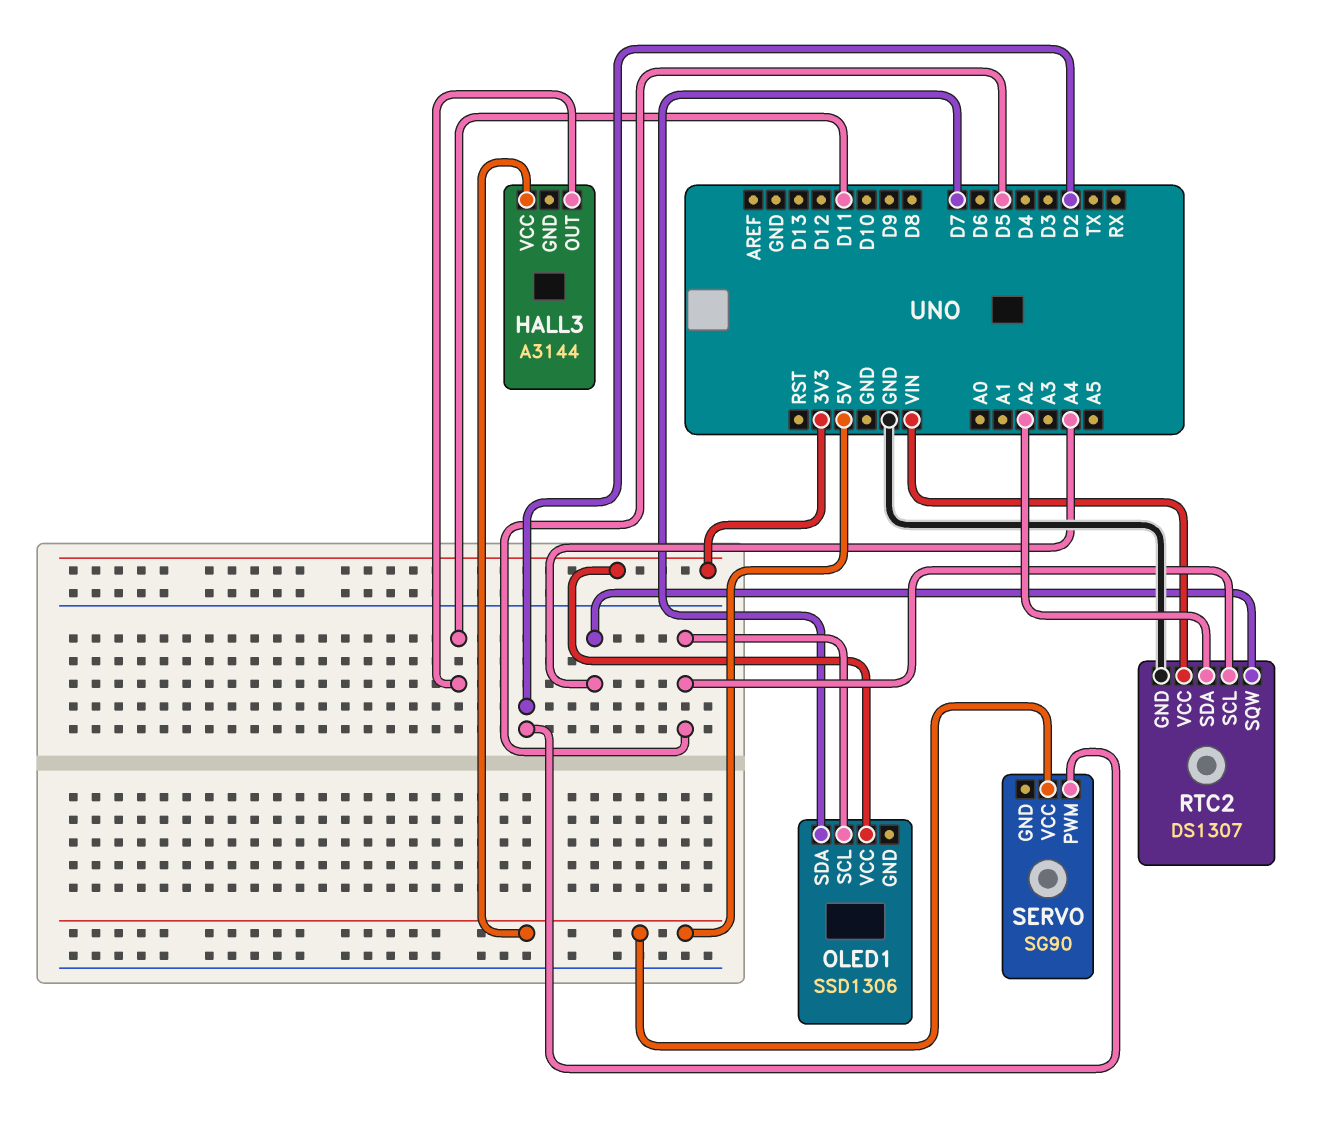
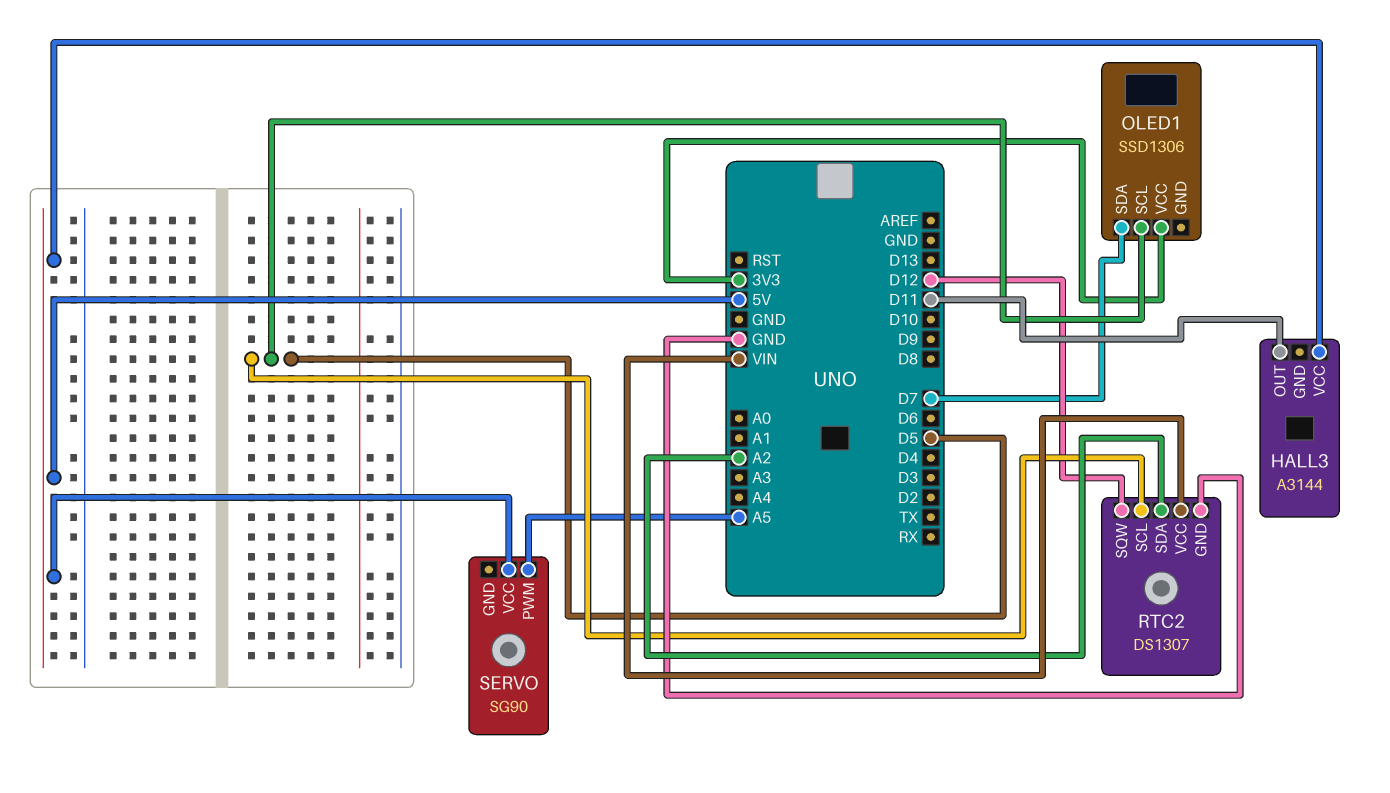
RTC2 pin SQW: A4 -> D12
SERVO pin PWM: D2 -> A5

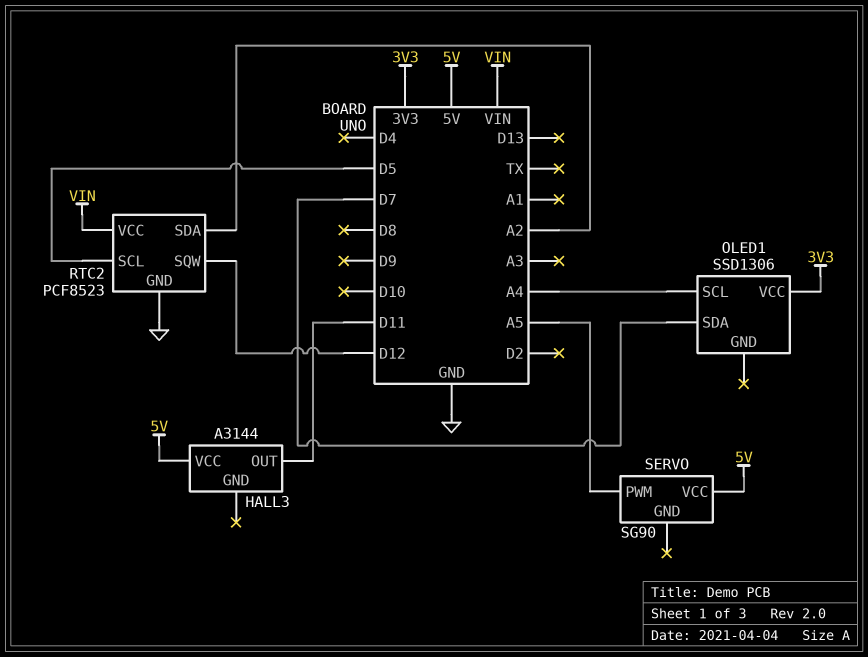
OLED1 pin SCL: D5 -> A4
RTC2: DS1307 -> PCF8523

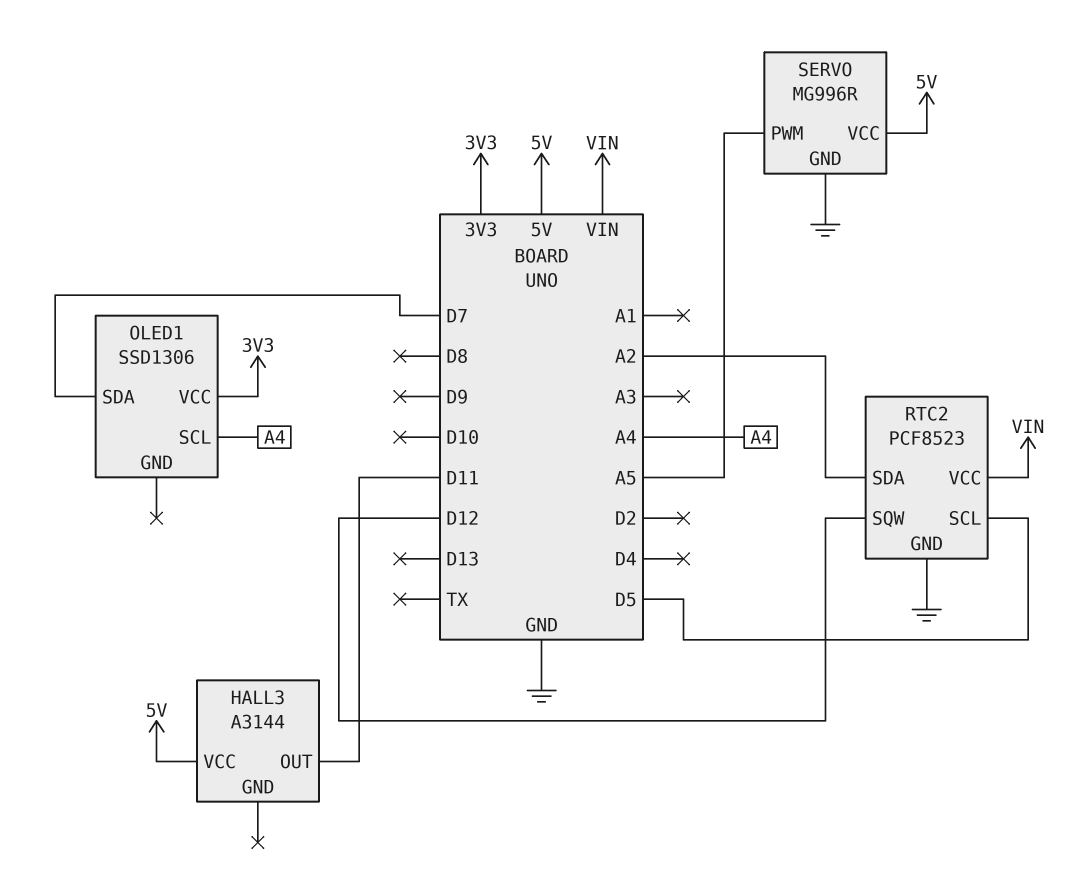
SERVO: SG90 -> MG996R
SERVO pin GND: none -> GND

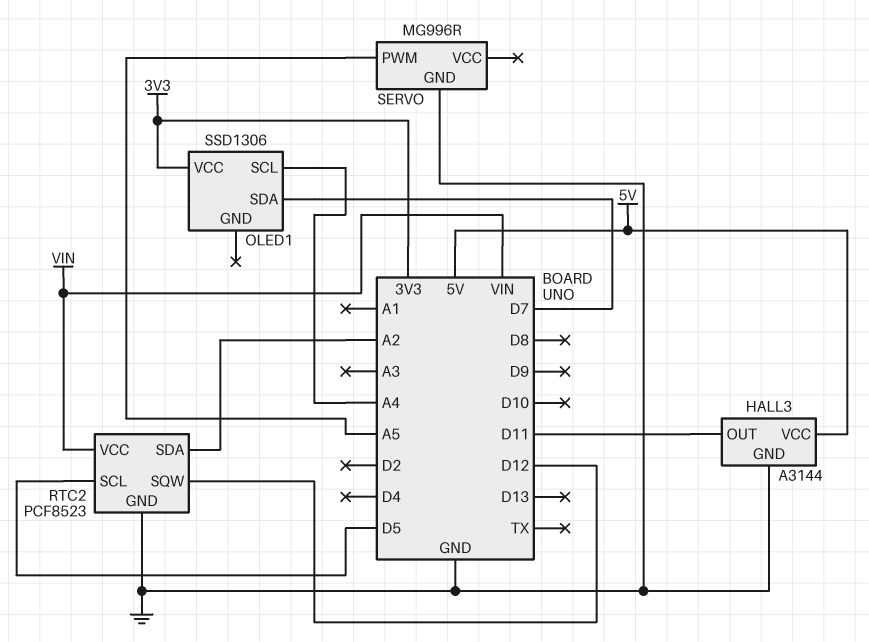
HALL3 pin GND: none -> GND
SERVO pin VCC: 5V -> none

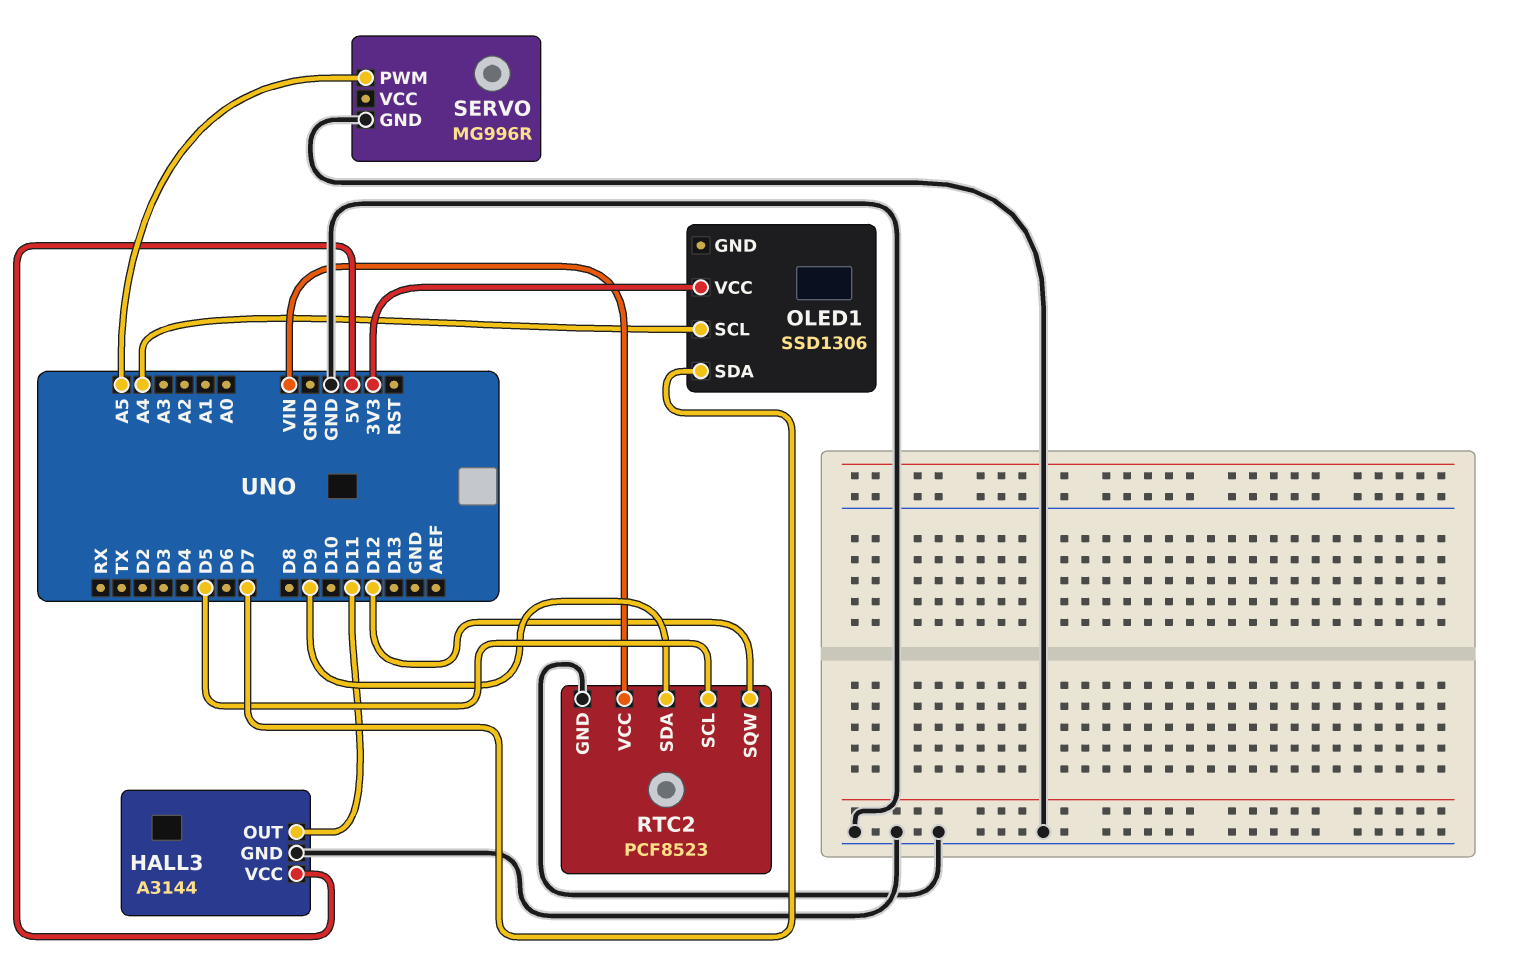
RTC2 pin SDA: A2 -> D9

